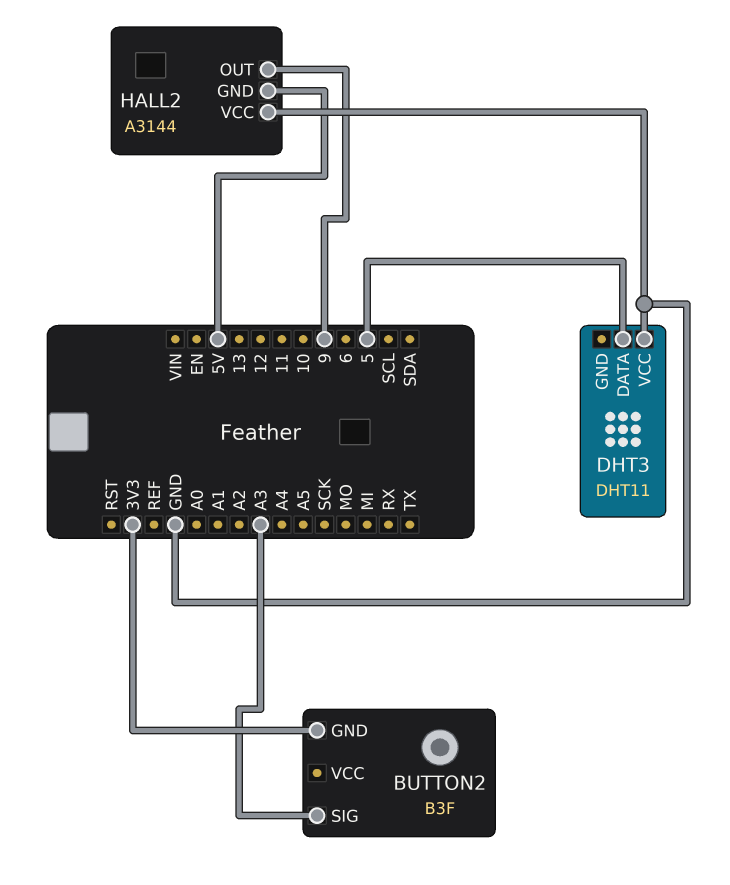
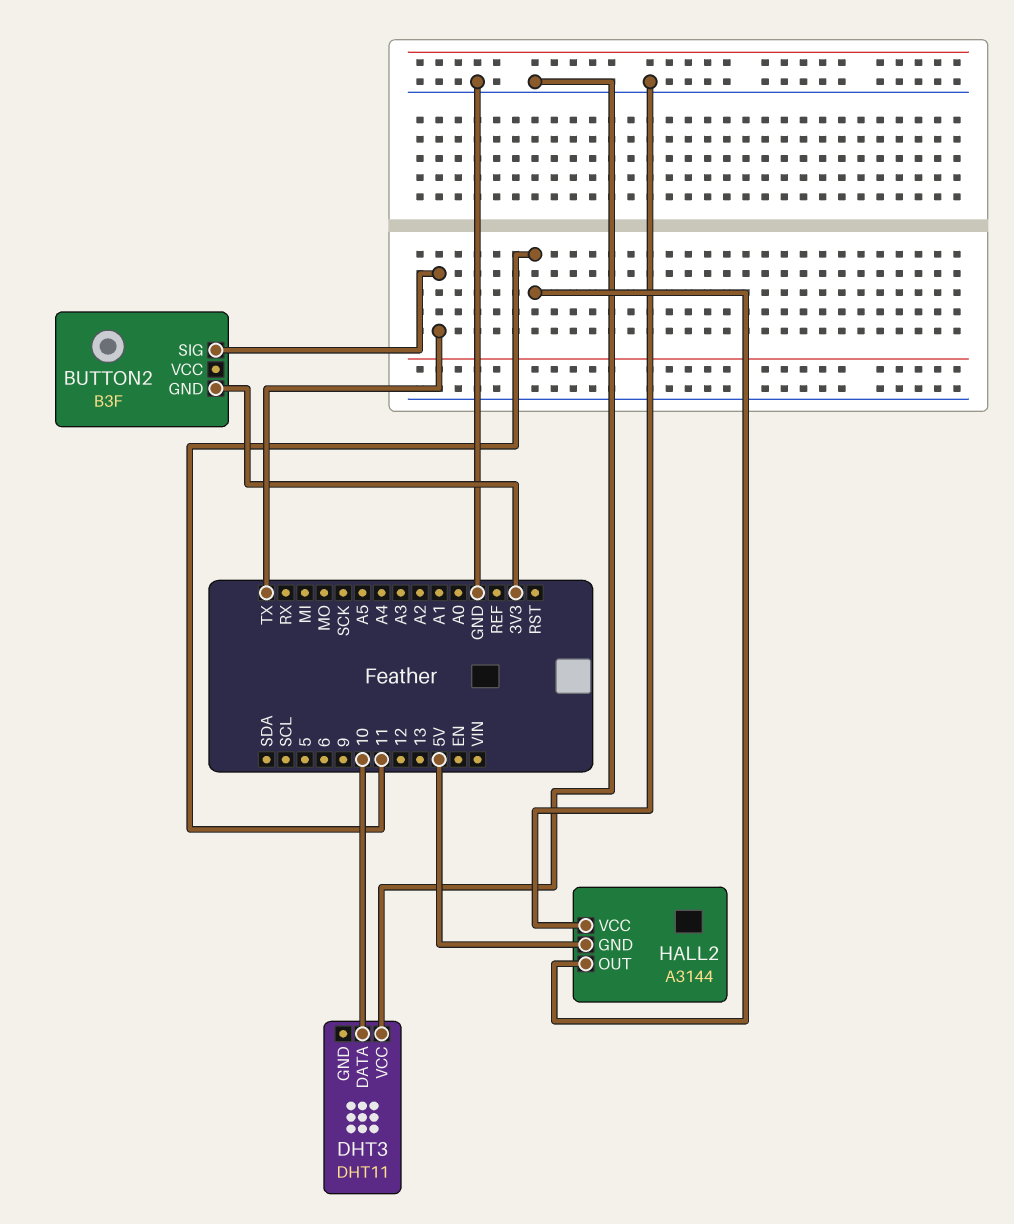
BUTTON2 pin SIG: A3 -> TX
DHT3 pin DATA: 5 -> 10
HALL2 pin OUT: 9 -> 11

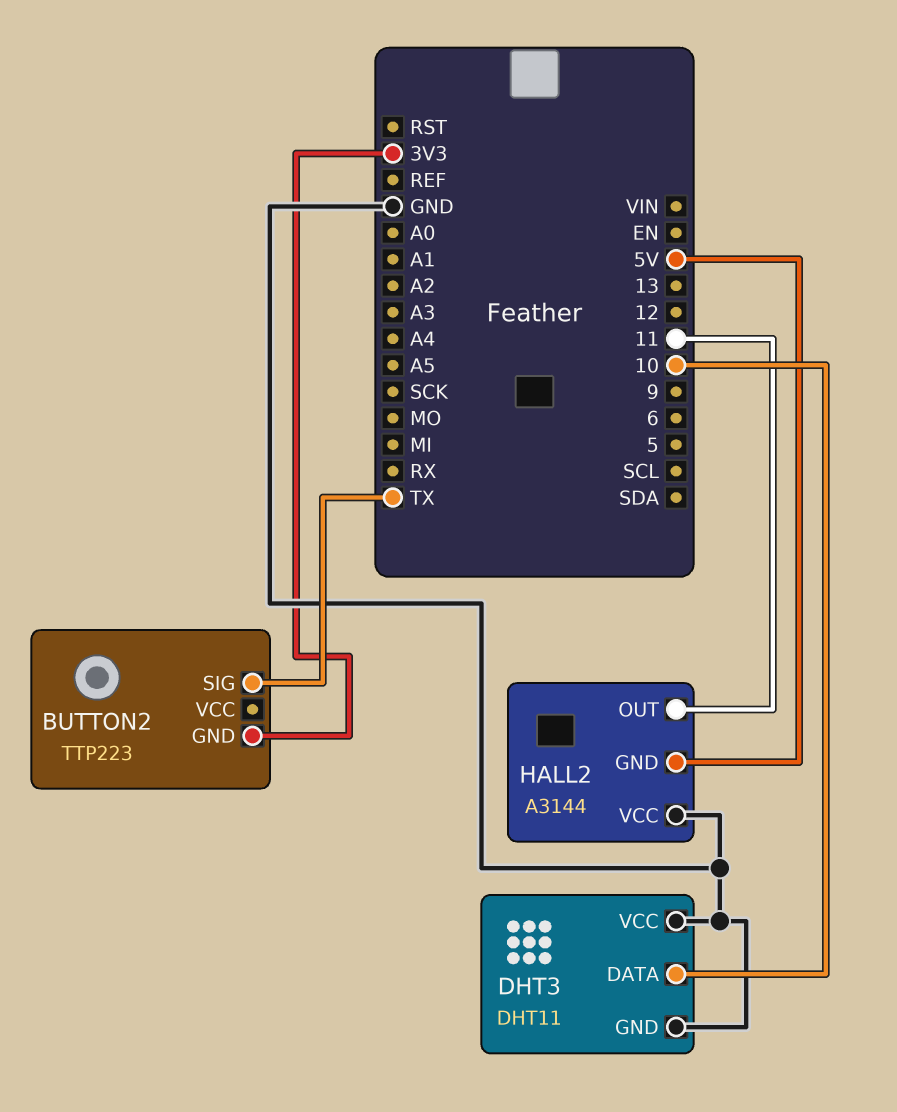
BUTTON2: B3F -> TTP223
DHT3 pin GND: none -> GND

